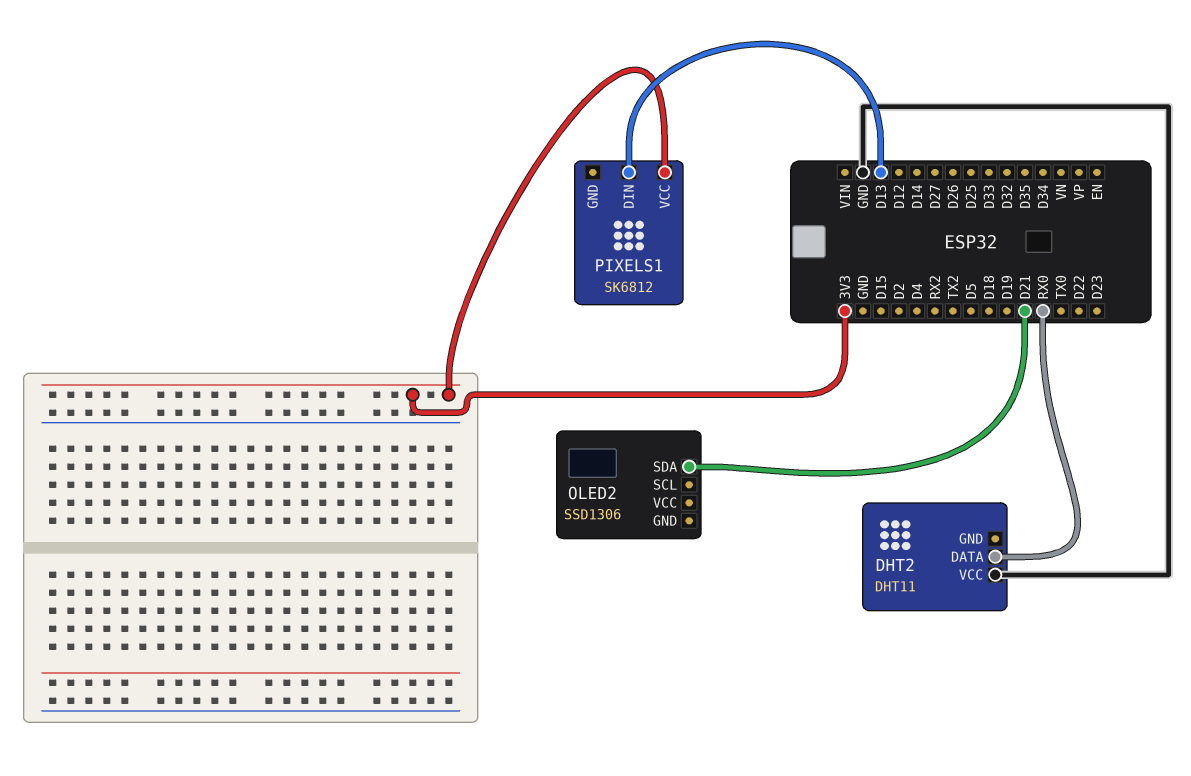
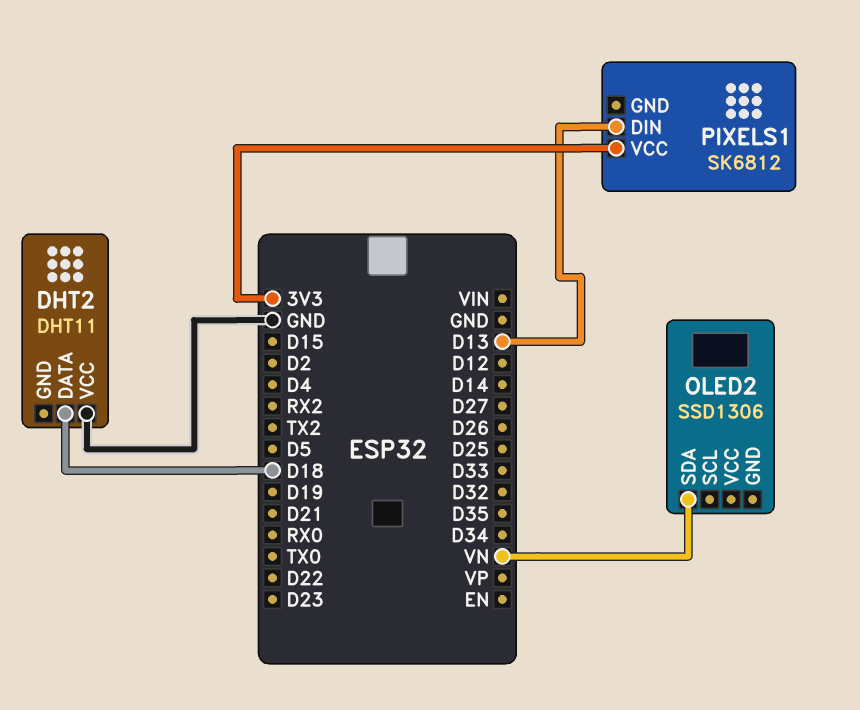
DHT2 pin DATA: RX0 -> D18
OLED2 pin SDA: D21 -> VN

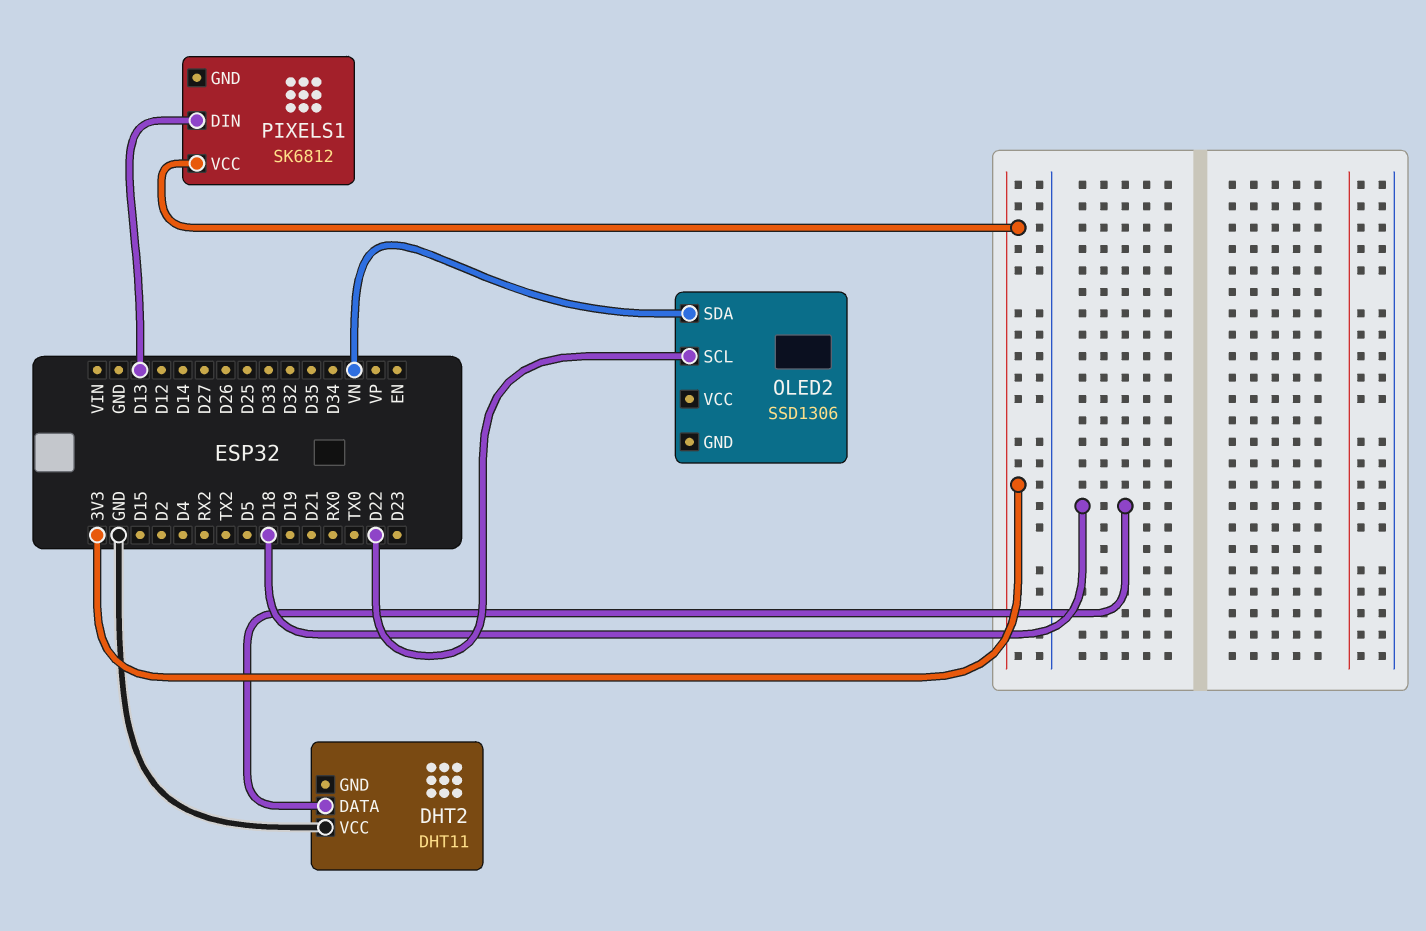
OLED2 pin SCL: none -> D22

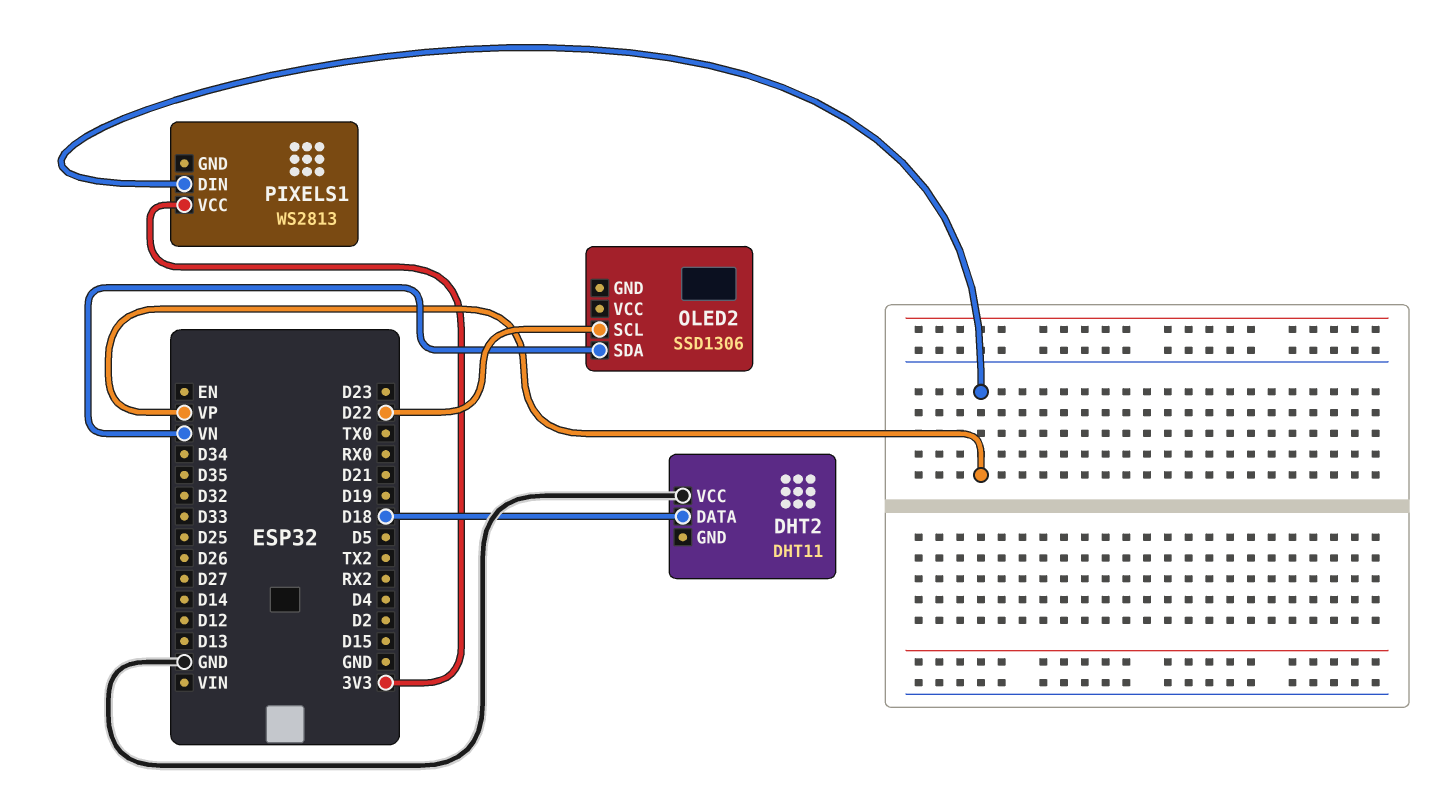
PIXELS1: SK6812 -> WS2813
PIXELS1 pin DIN: D13 -> VP

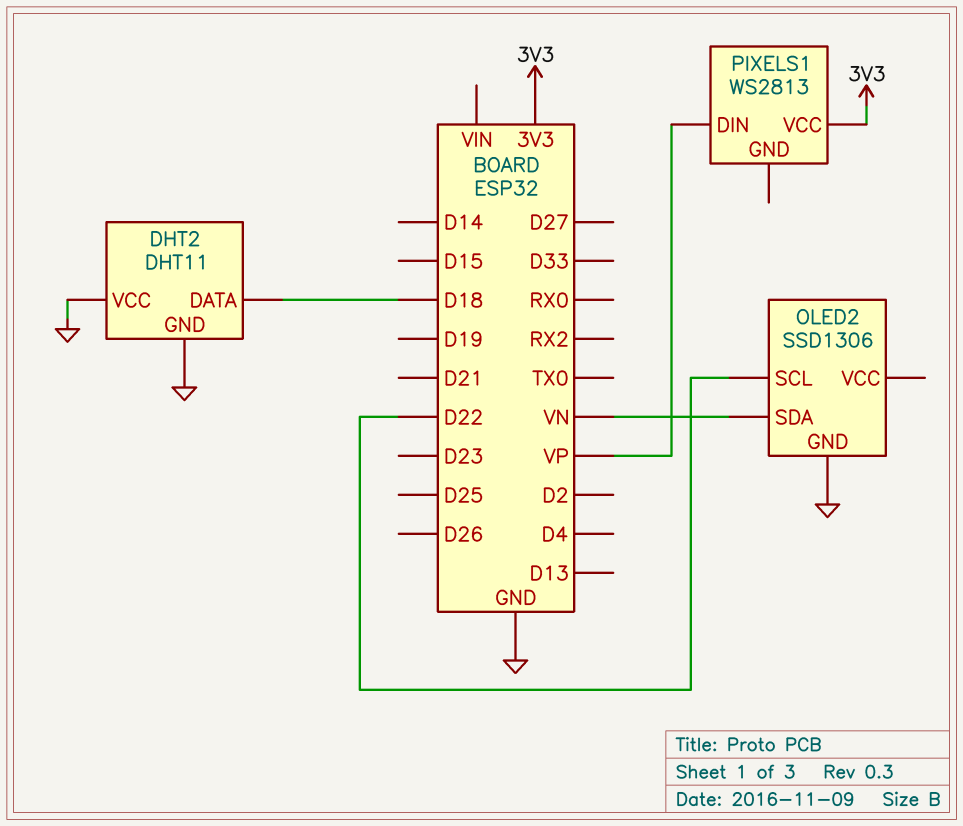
DHT2 pin GND: none -> GND
OLED2 pin GND: none -> GND

